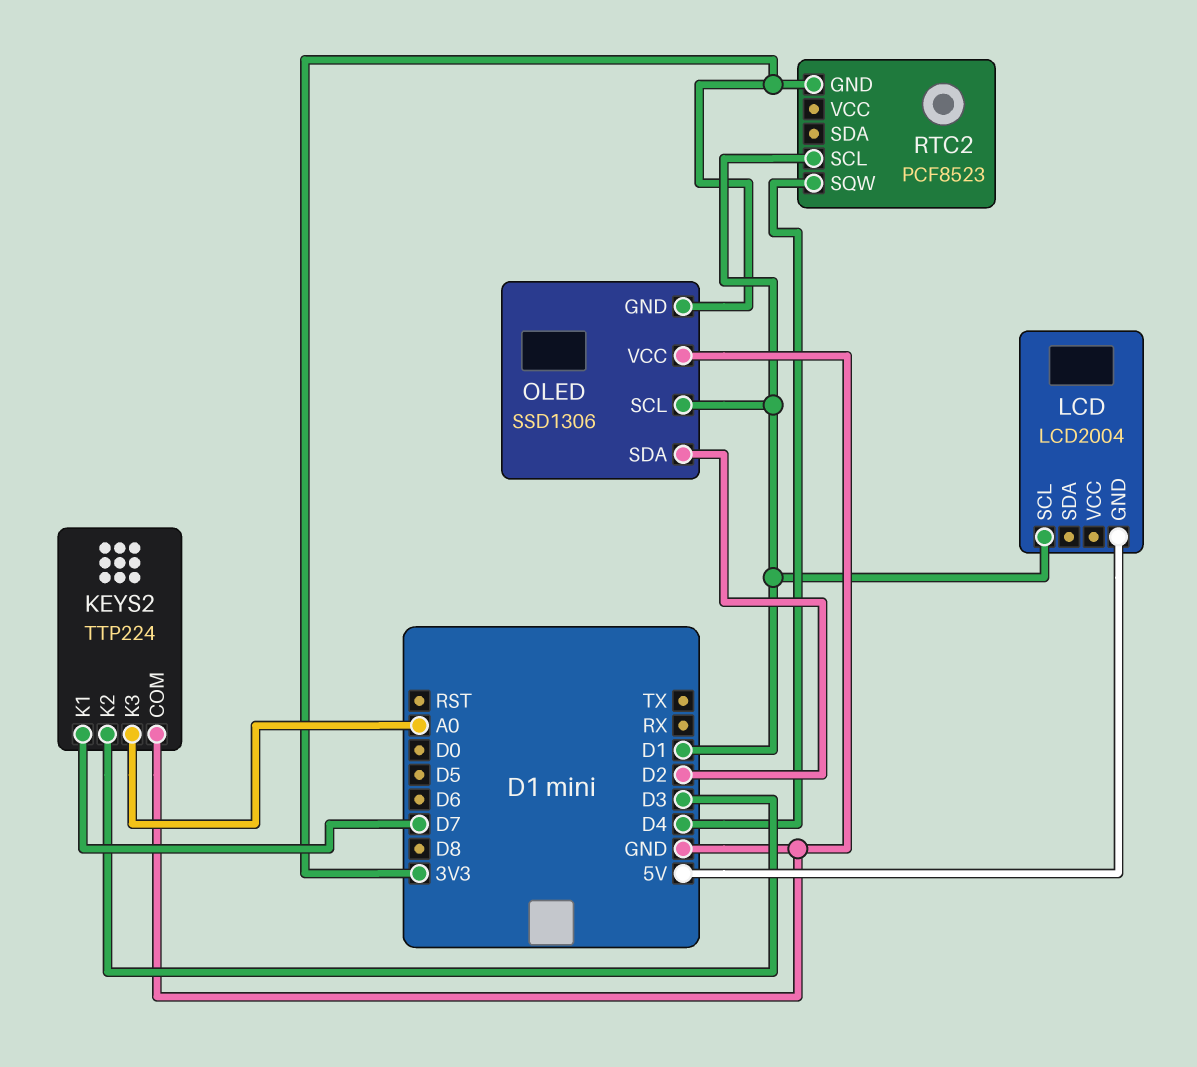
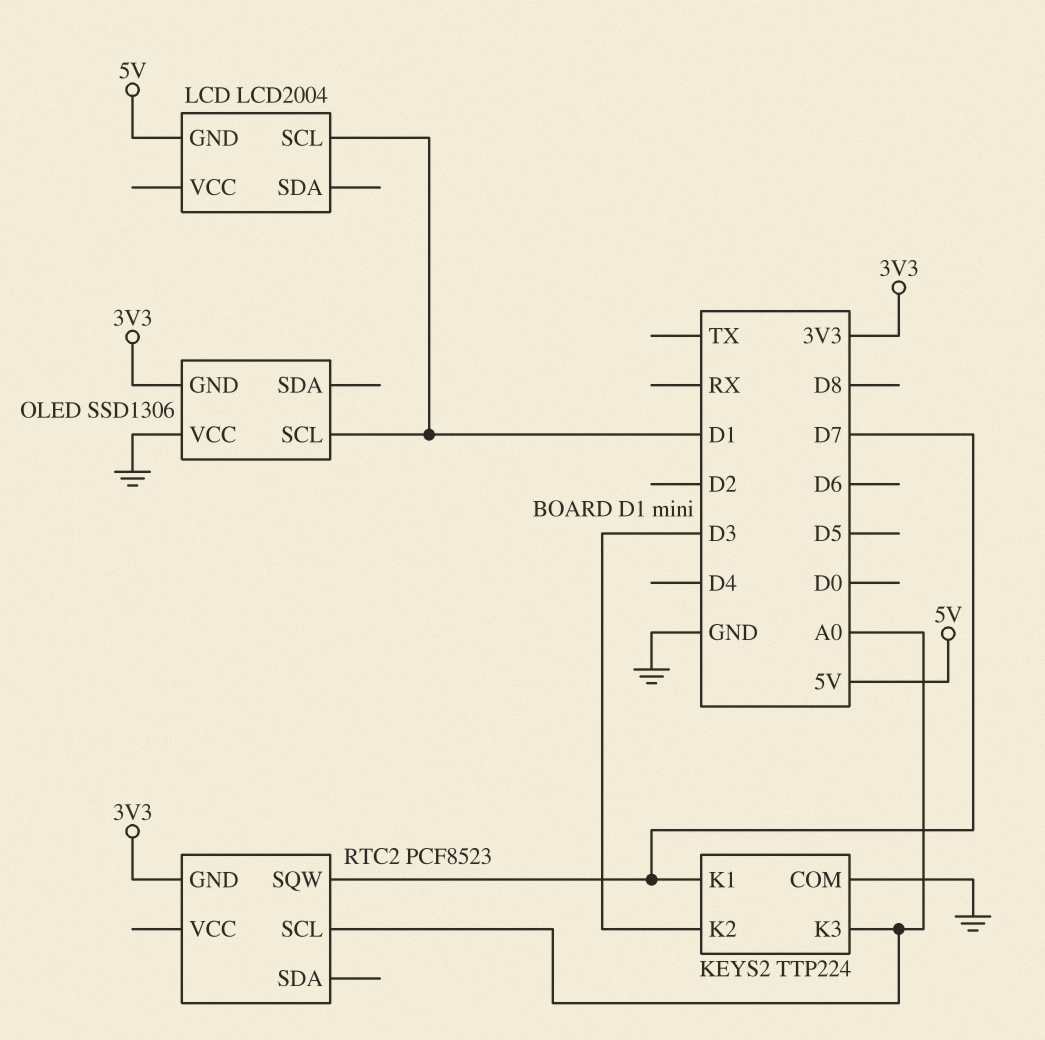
OLED pin SDA: D2 -> none
RTC2 pin SCL: D1 -> A0
RTC2 pin SQW: D4 -> D7

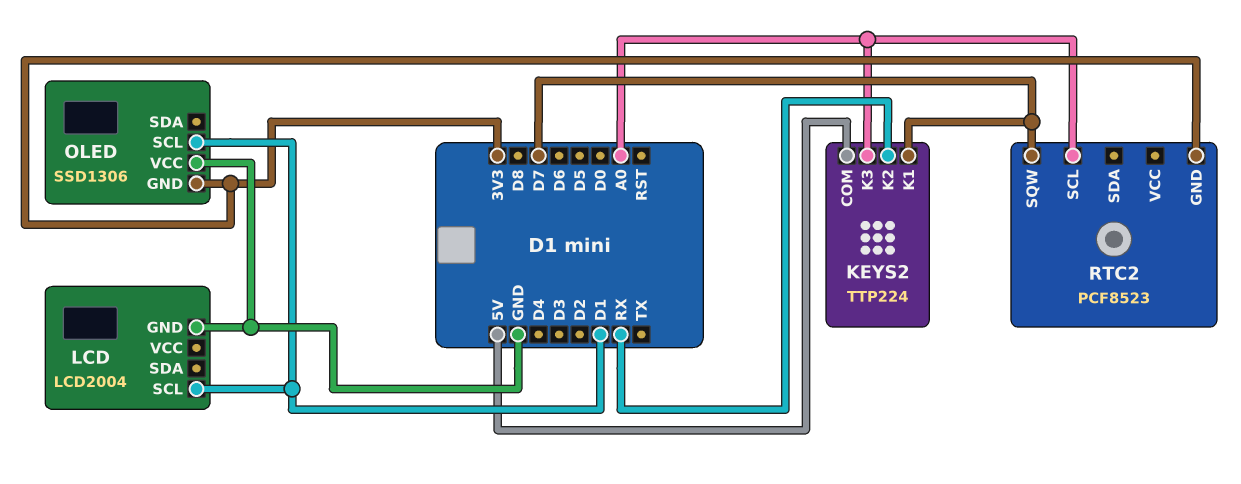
KEYS2 pin COM: GND -> 5V
KEYS2 pin K2: D3 -> RX
LCD pin GND: 5V -> GND

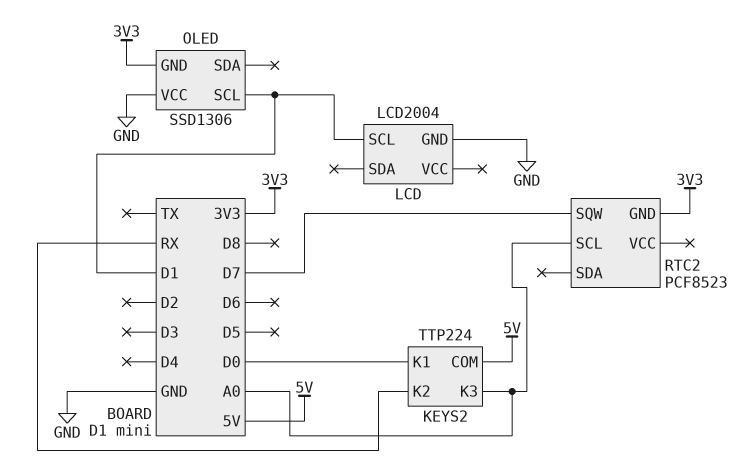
KEYS2 pin K1: D7 -> D0

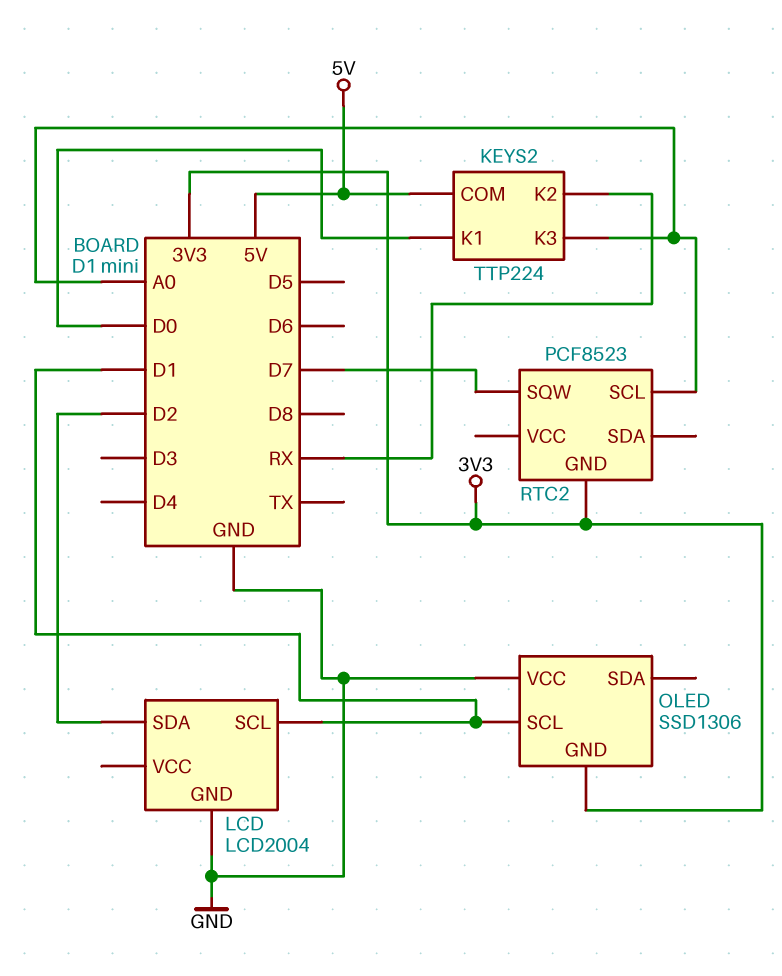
LCD pin SDA: none -> D2

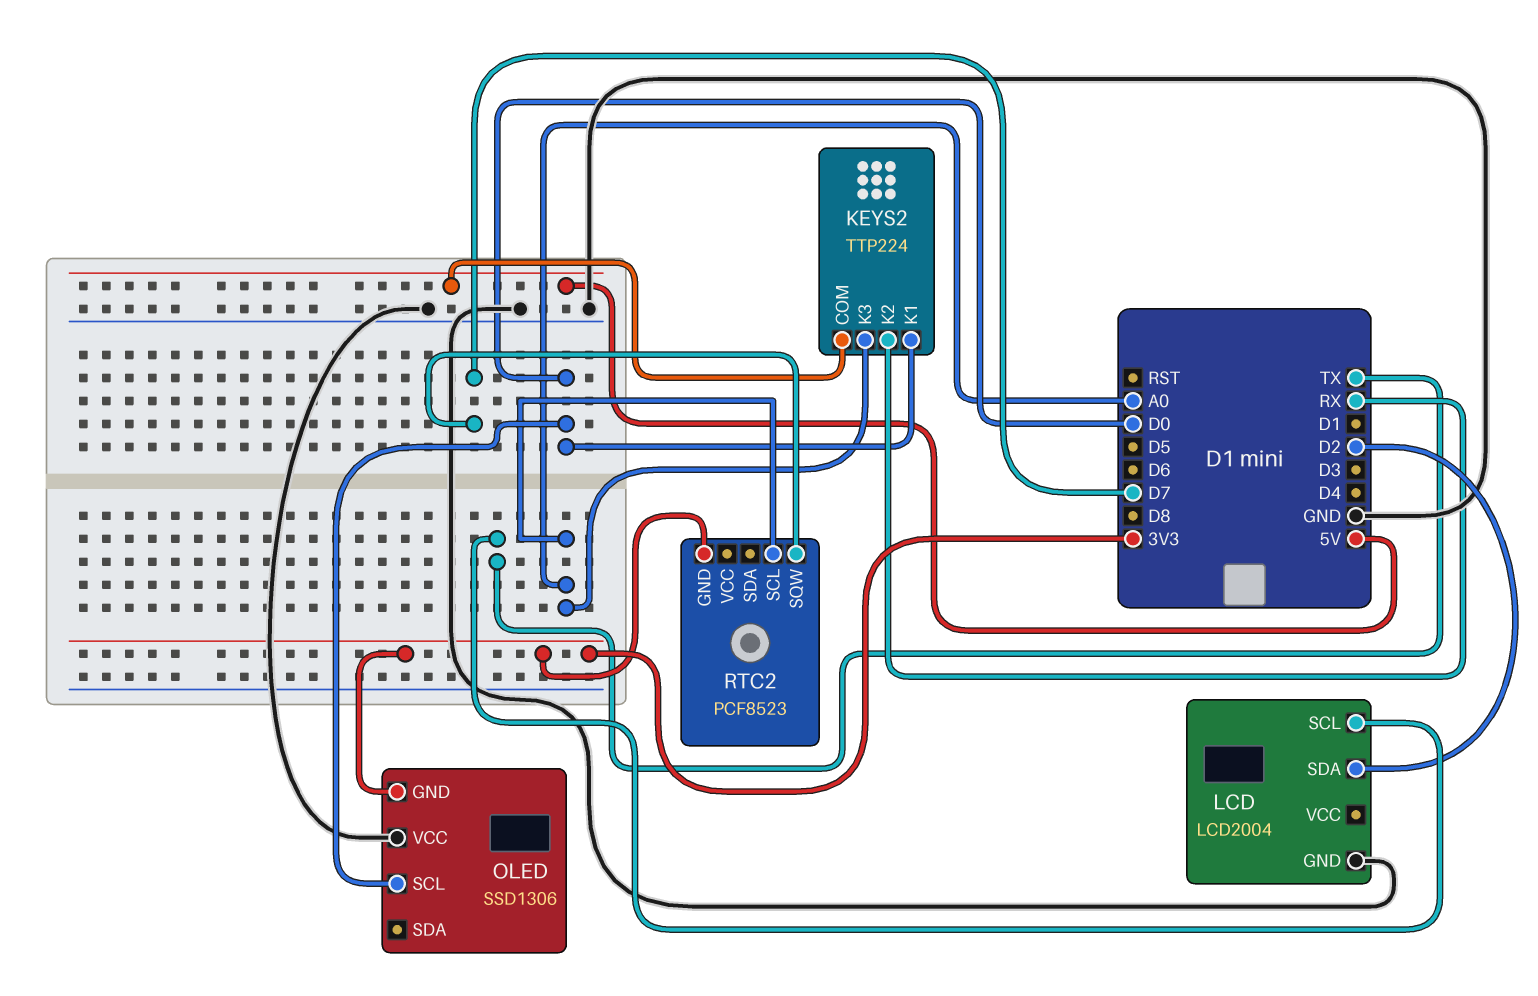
LCD pin SCL: D1 -> TX
OLED pin SCL: D1 -> D0

